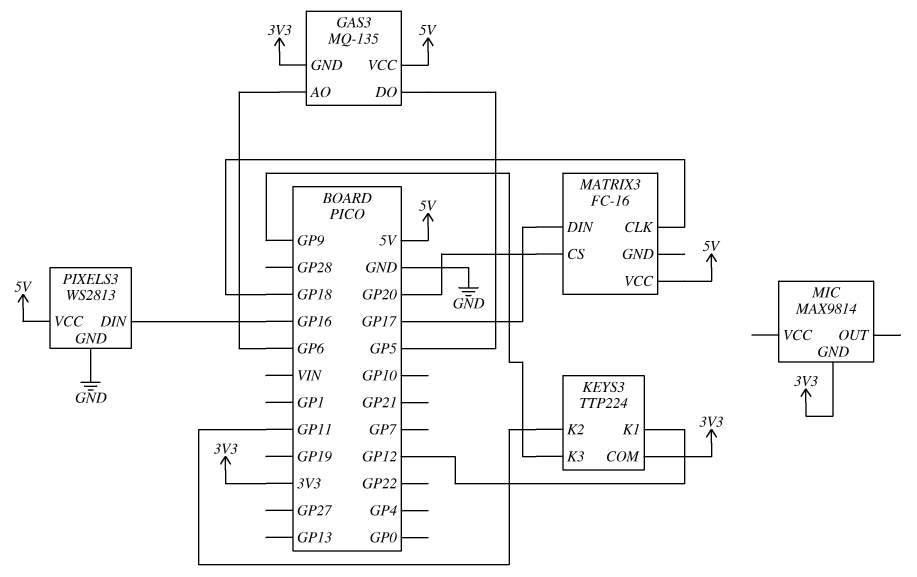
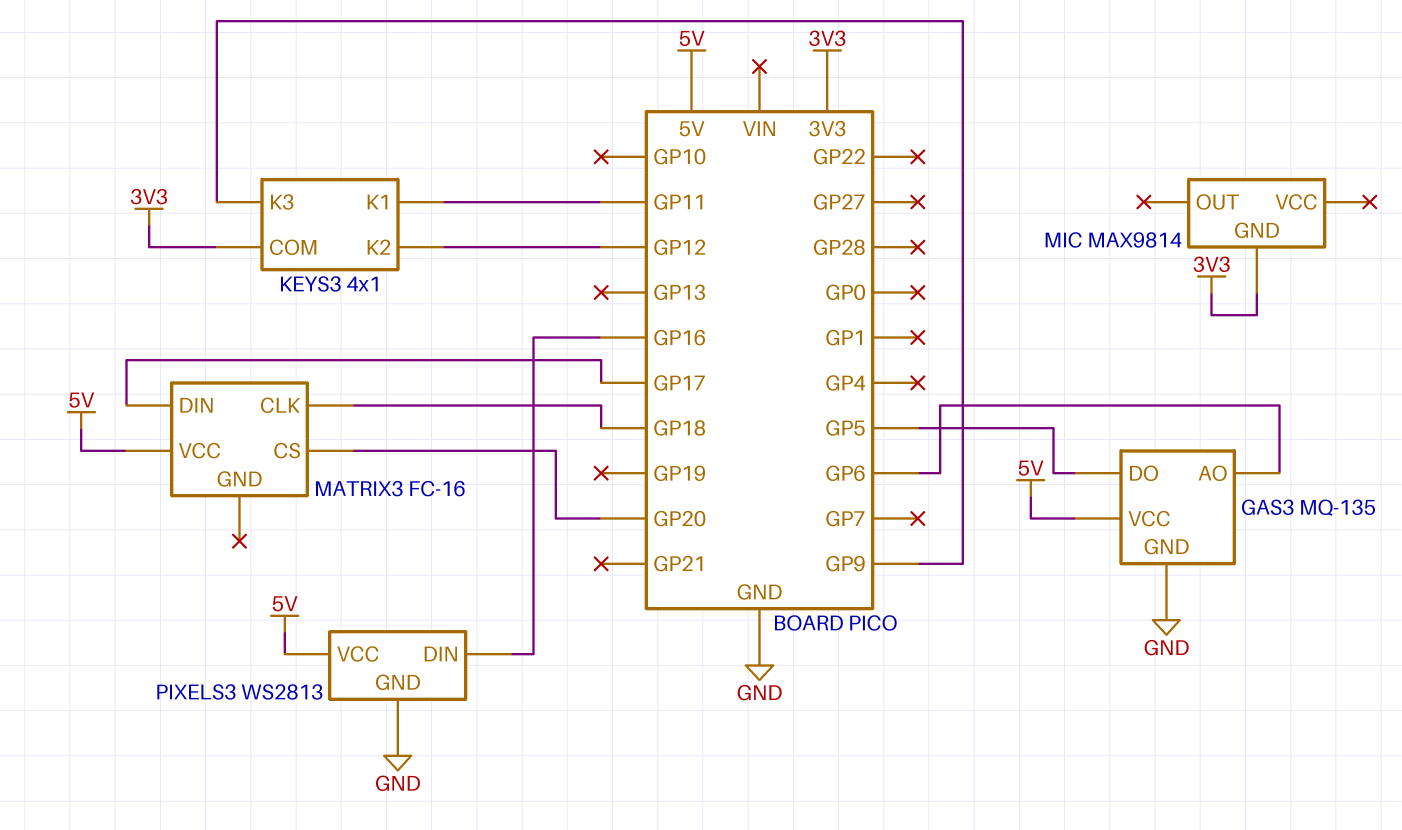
GAS3 pin GND: 3V3 -> GND
KEYS3: TTP224 -> 4x1
KEYS3 pin K1: GP12 -> GP11
KEYS3 pin K2: GP11 -> GP12

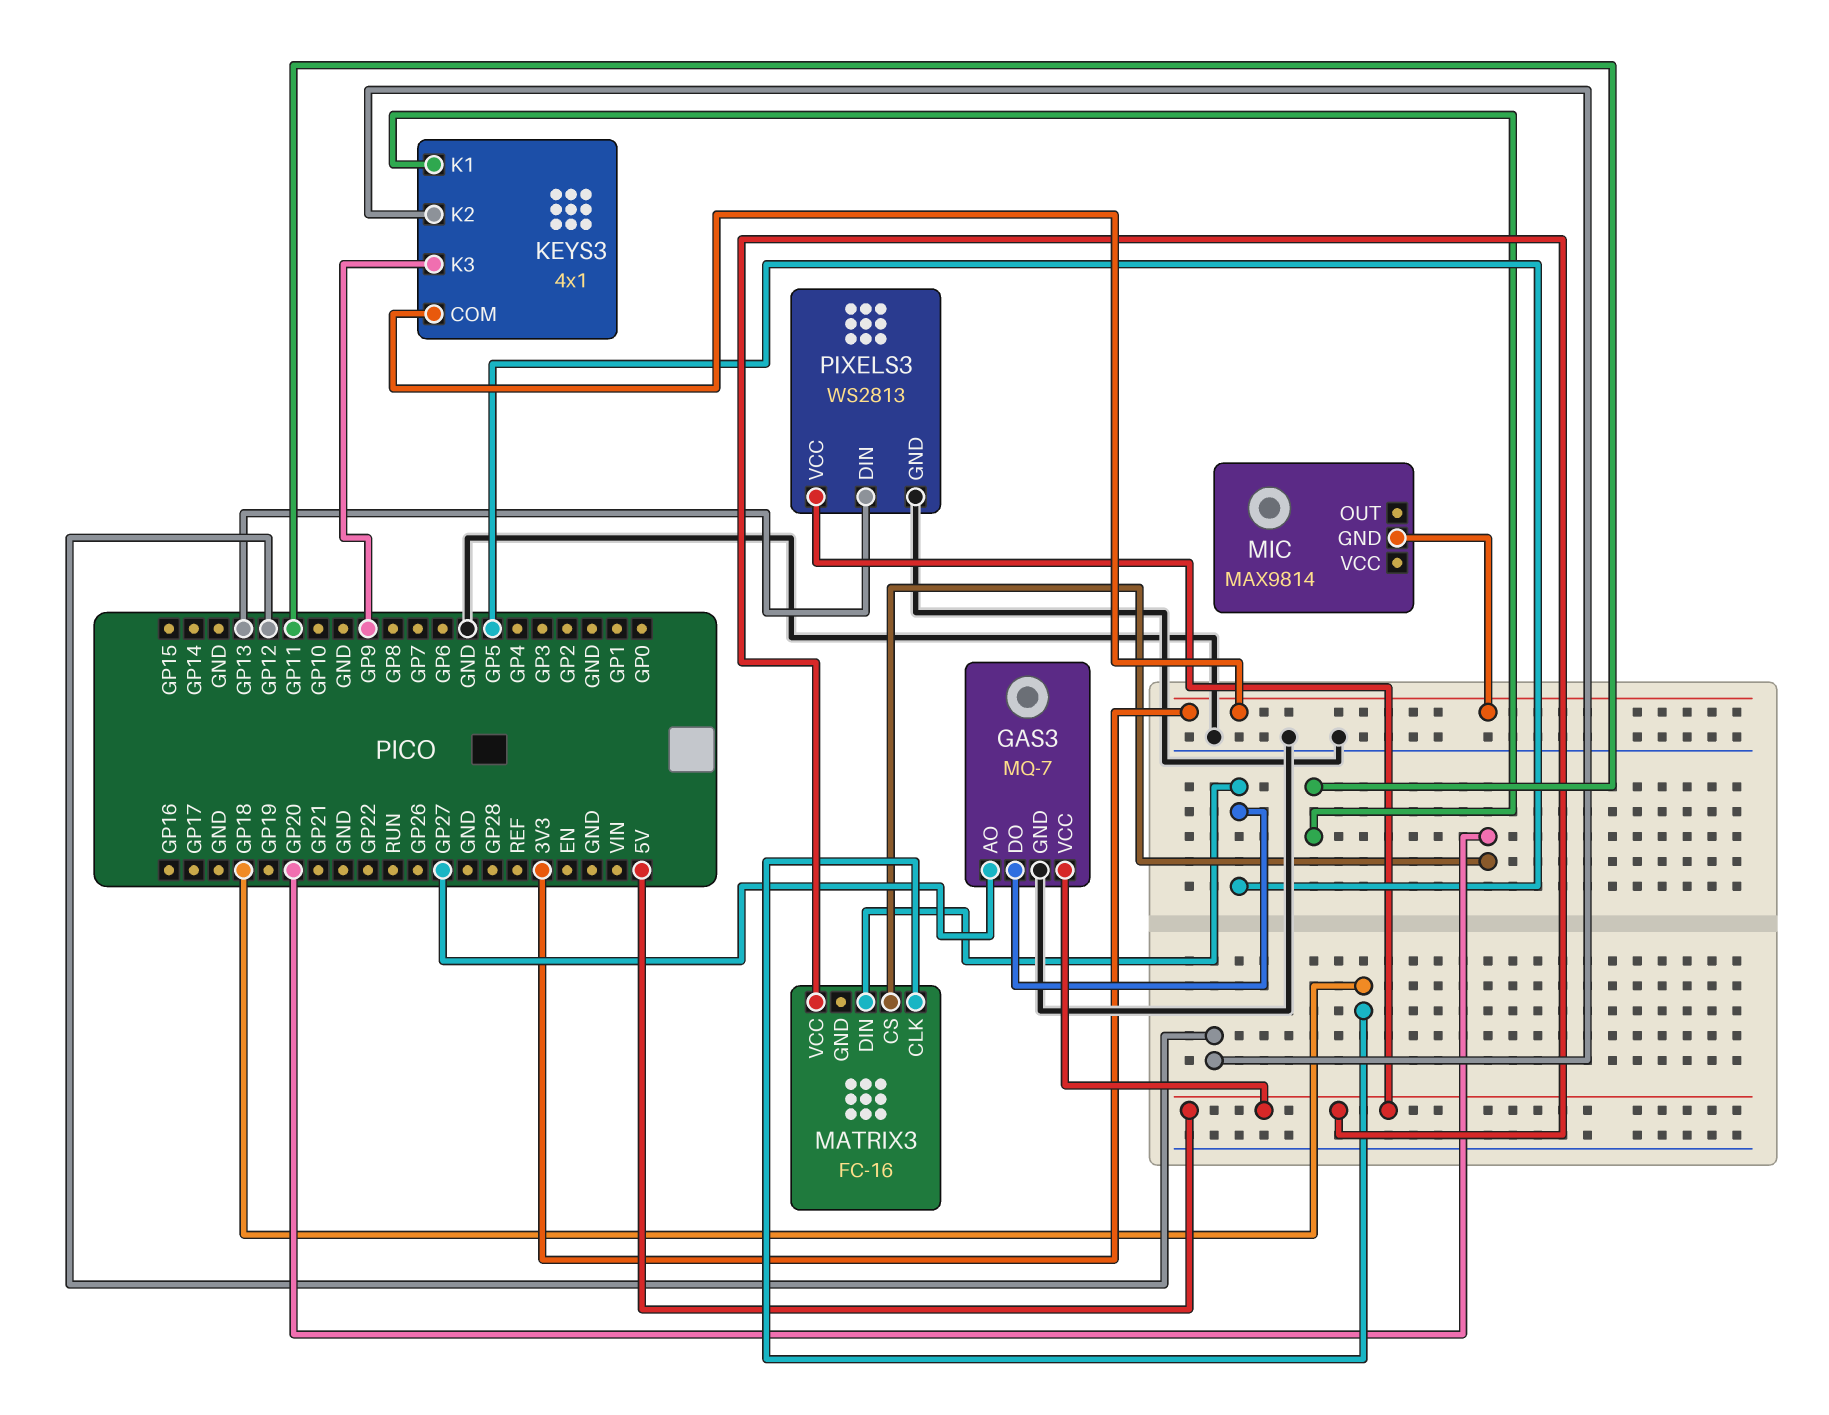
GAS3: MQ-135 -> MQ-7
GAS3 pin AO: GP6 -> GP27
MATRIX3 pin DIN: GP17 -> GP5
PIXELS3 pin DIN: GP16 -> GP13

